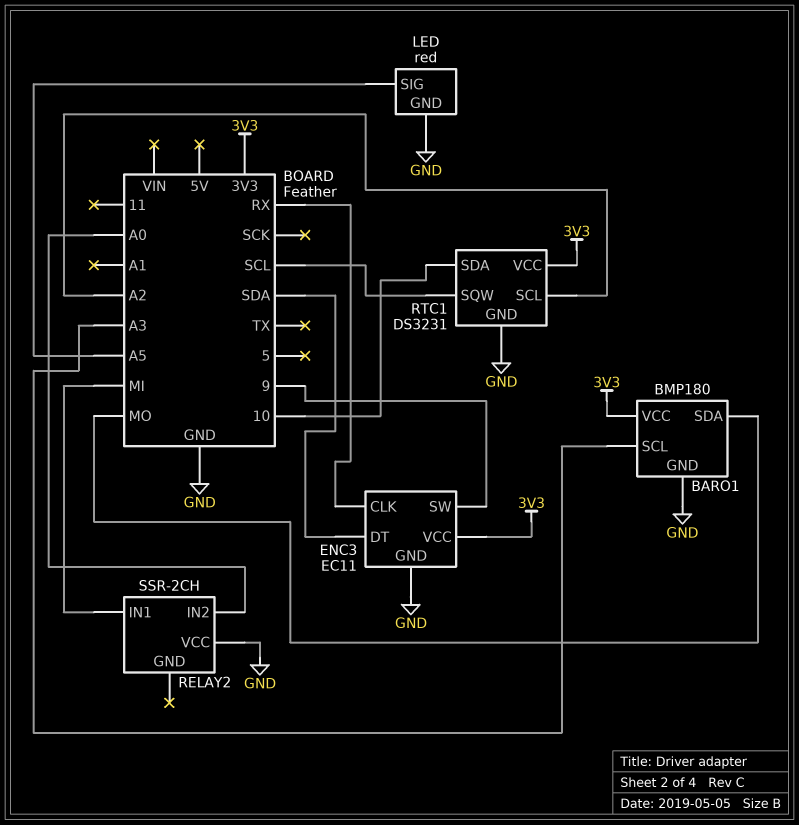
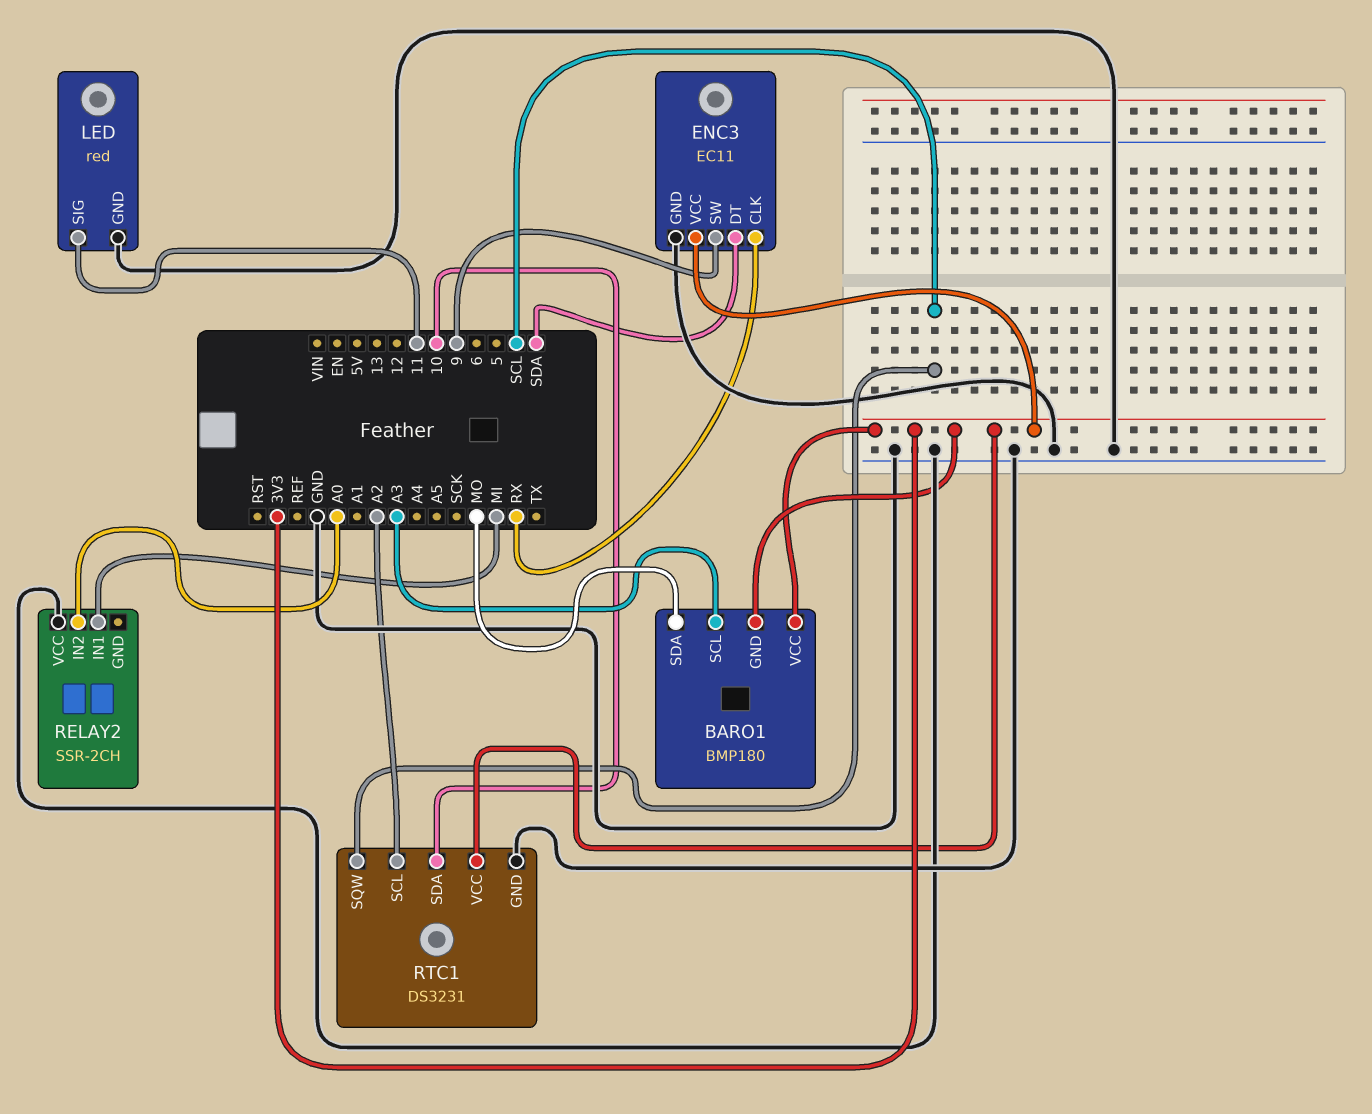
BARO1 pin GND: GND -> 3V3
LED pin SIG: A5 -> 11

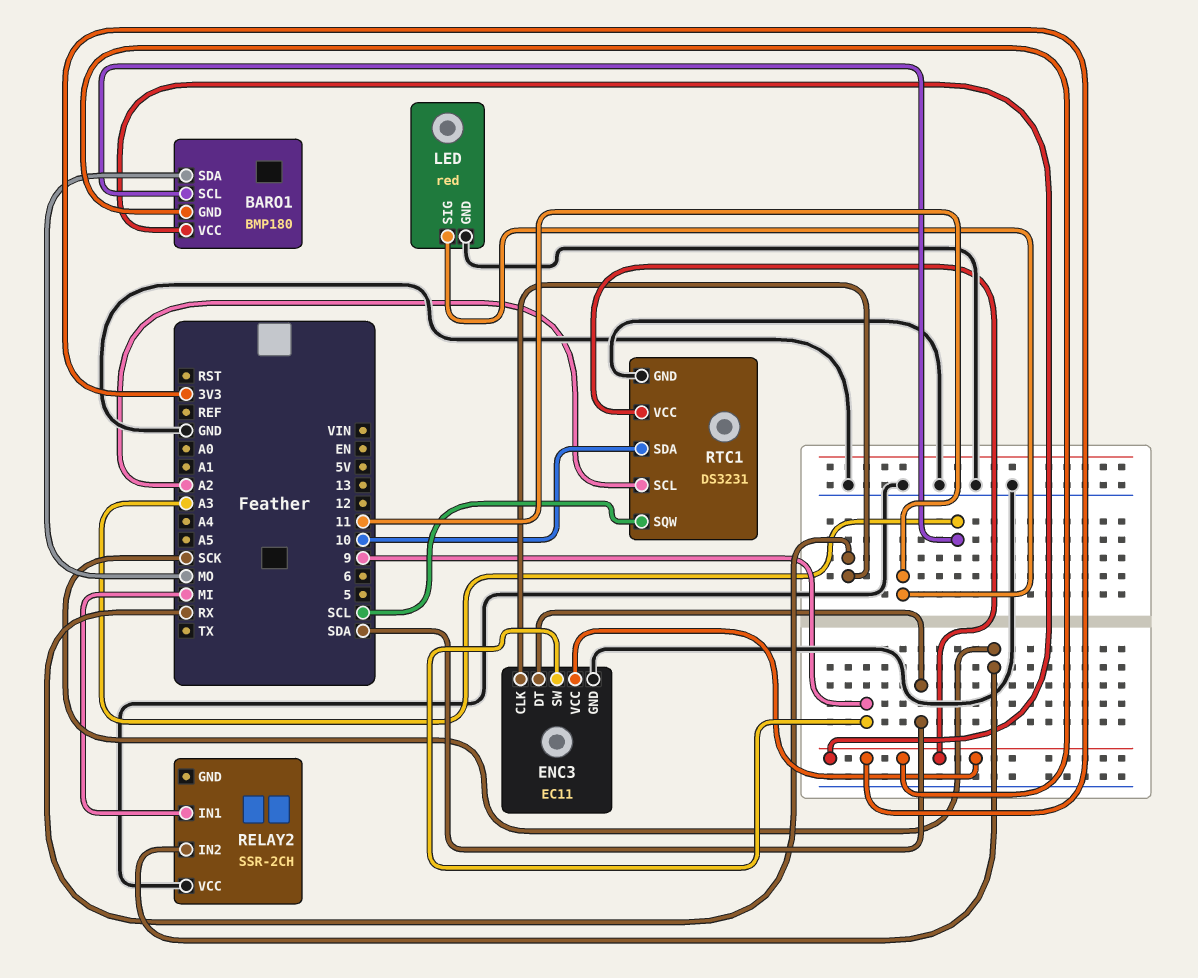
RELAY2 pin IN2: A0 -> SCK

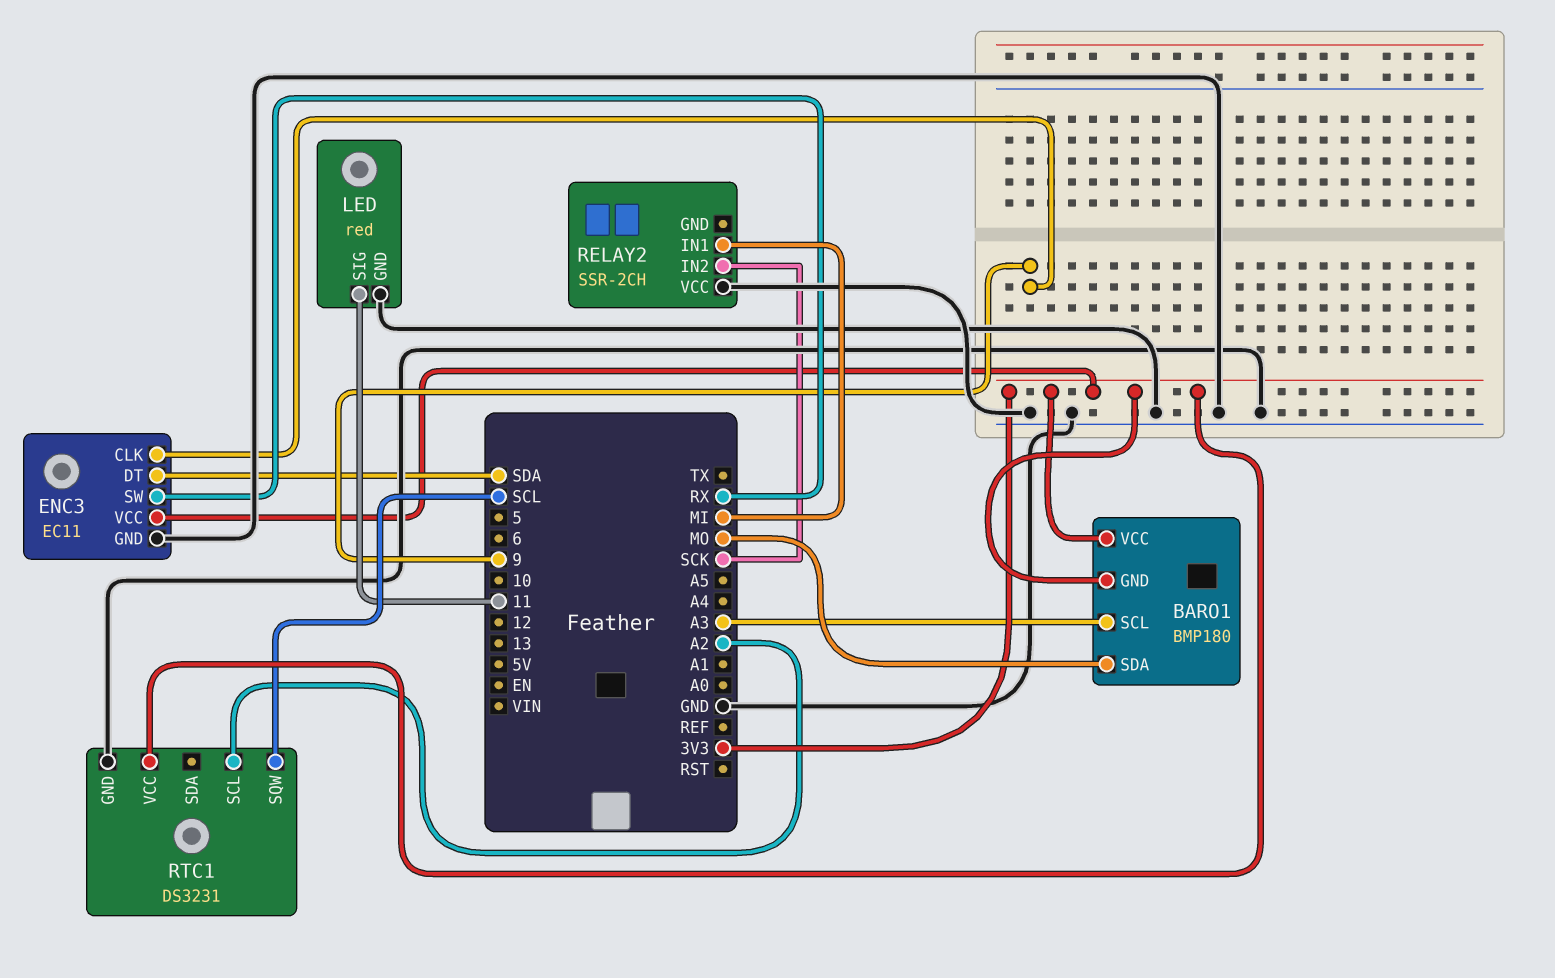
ENC3 pin CLK: RX -> 9
ENC3 pin SW: 9 -> RX
RTC1 pin SDA: 10 -> none

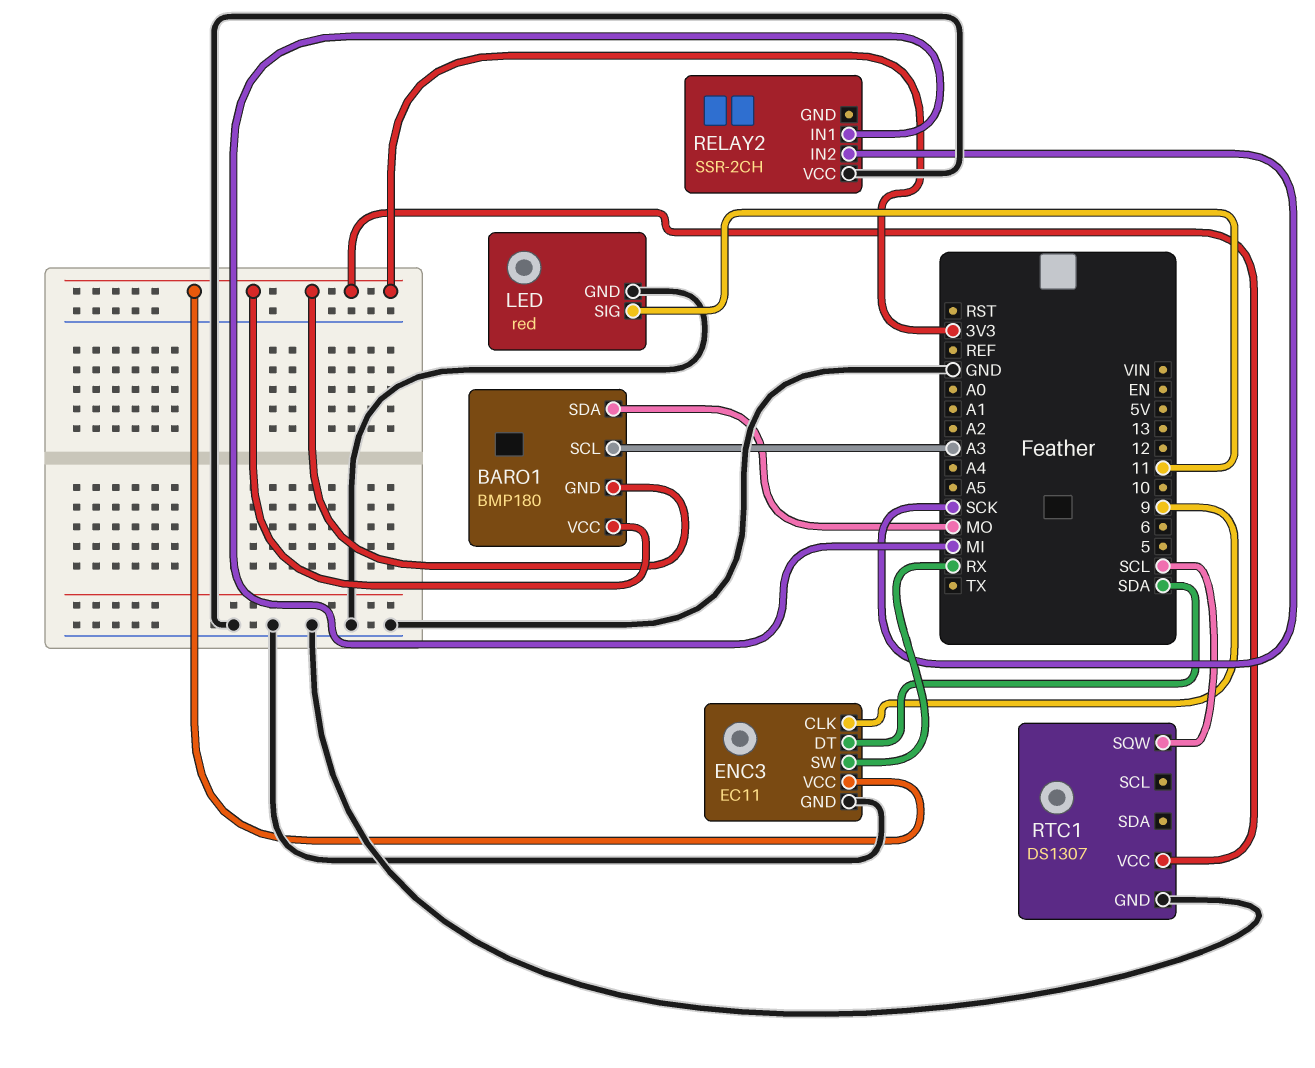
RTC1: DS3231 -> DS1307
RTC1 pin SCL: A2 -> none

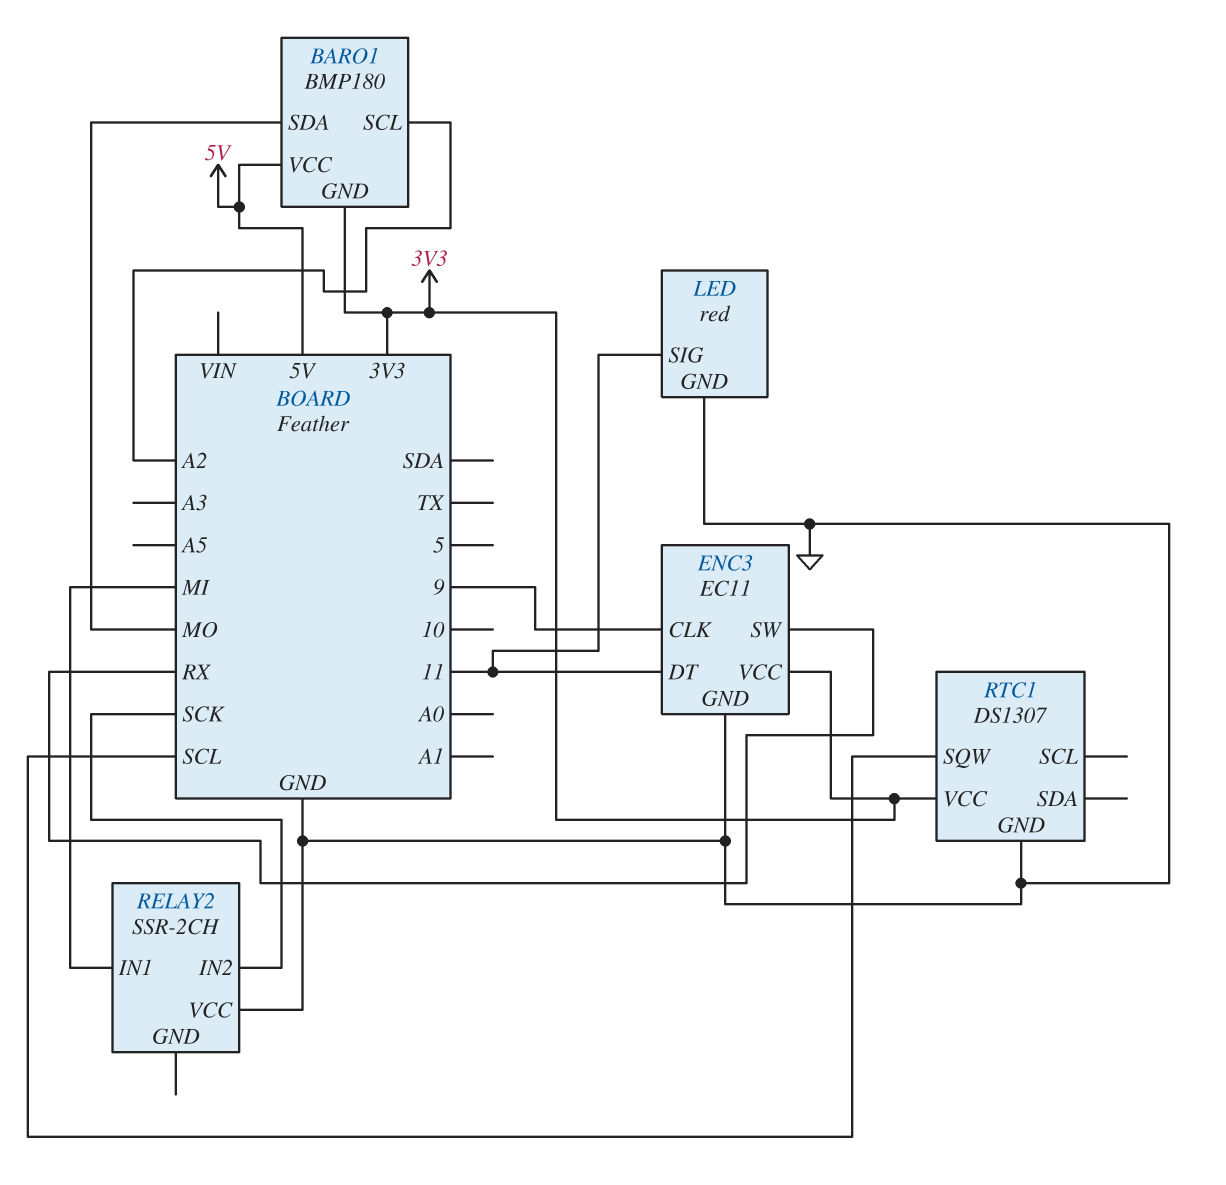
BARO1 pin SCL: A3 -> A2
BARO1 pin VCC: 3V3 -> 5V
ENC3 pin DT: SDA -> 11

